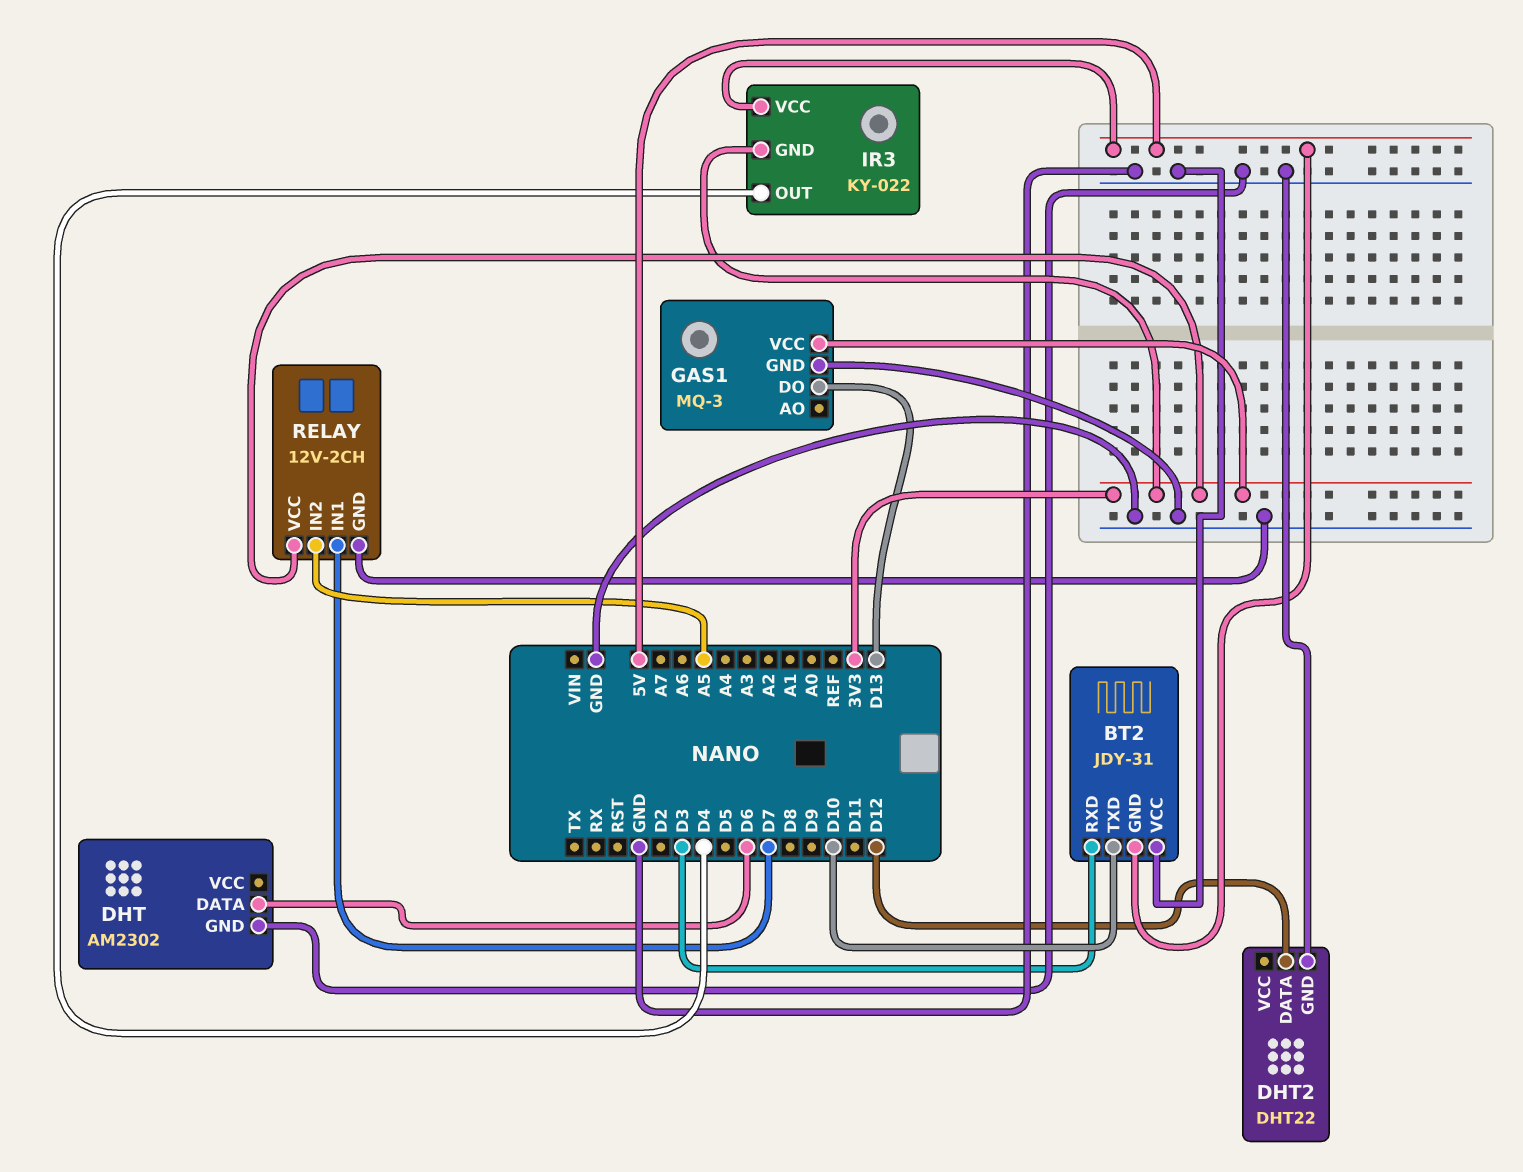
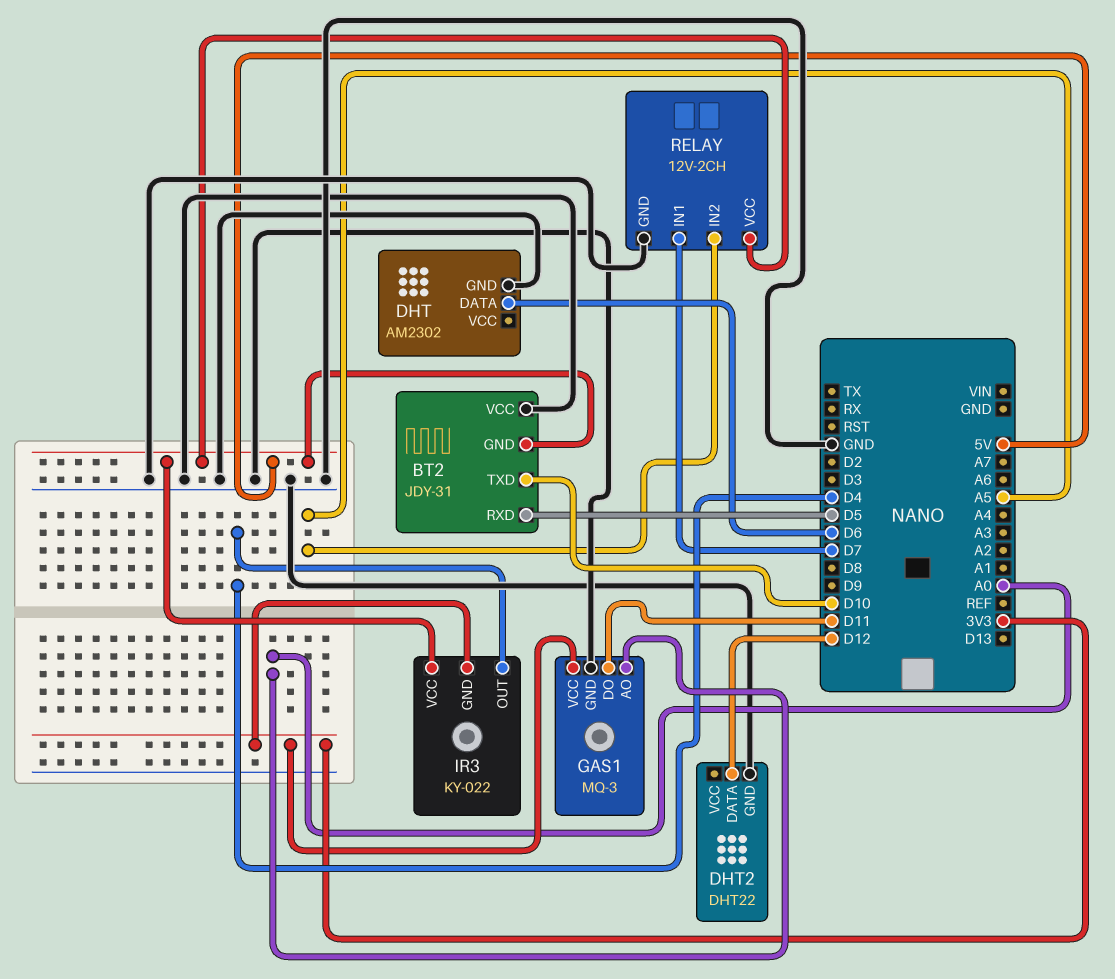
BT2 pin RXD: D3 -> D5
GAS1 pin AO: none -> A0
GAS1 pin DO: D13 -> D11
RELAY pin VCC: 3V3 -> 5V

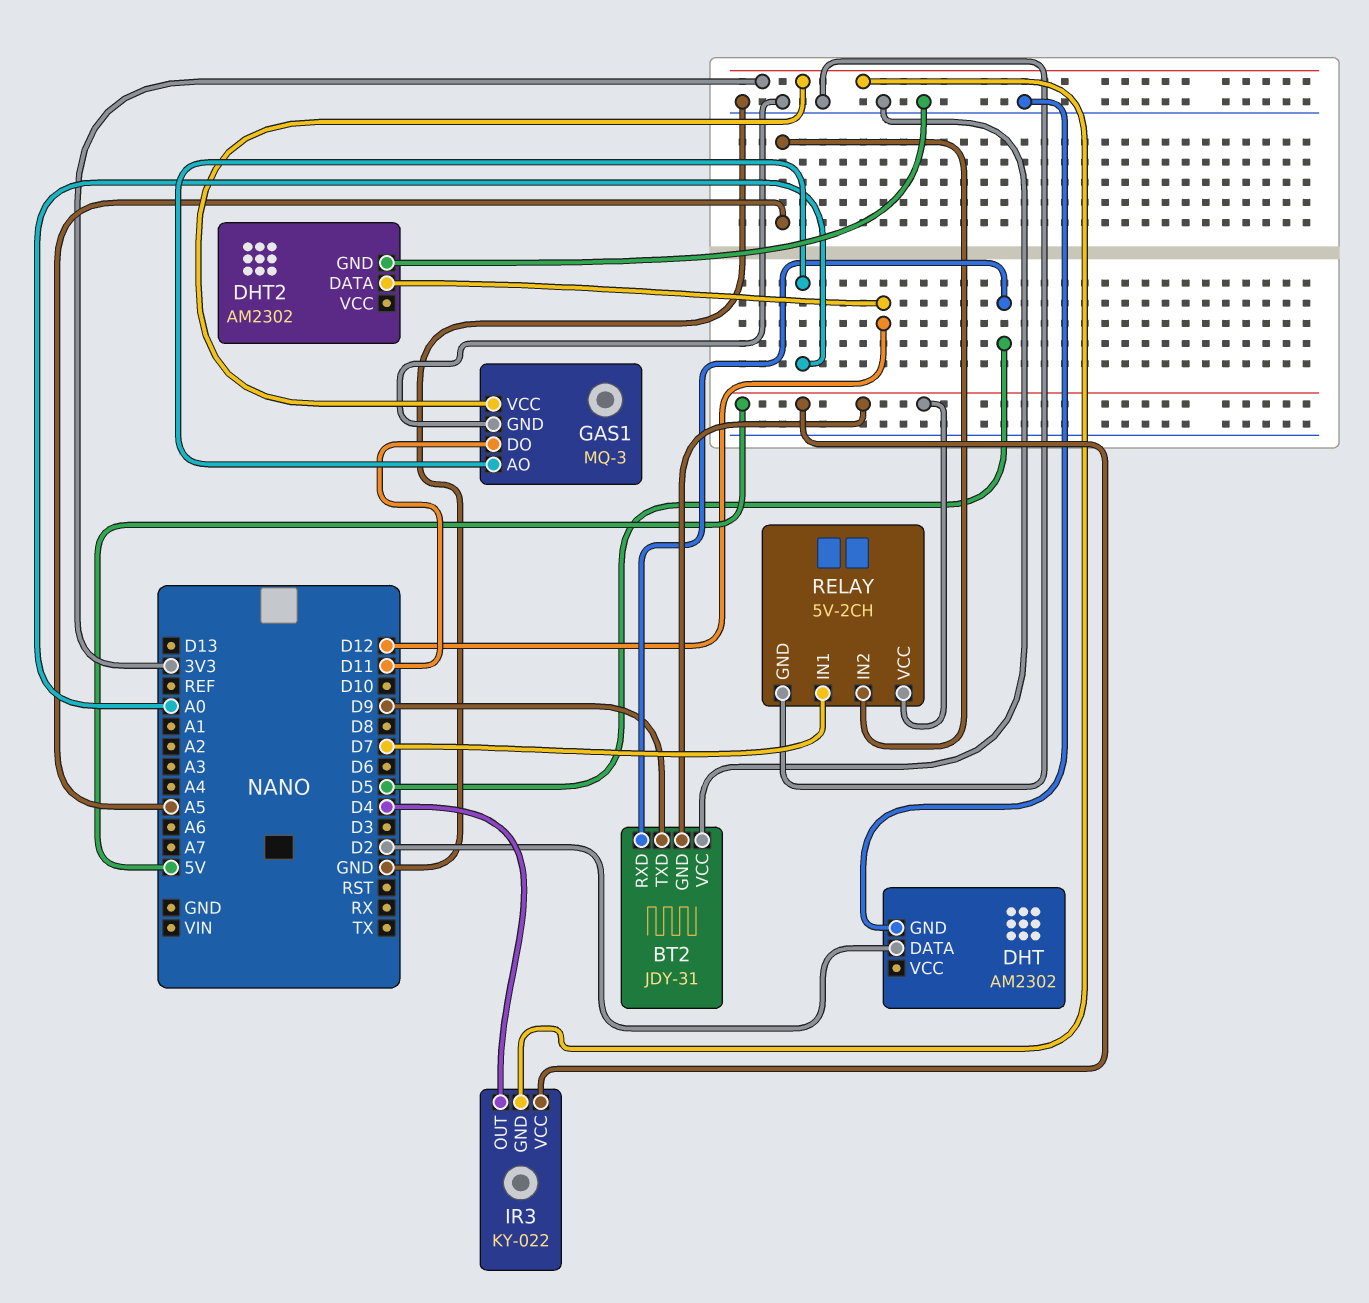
BT2 pin TXD: D10 -> D9
DHT pin DATA: D6 -> D2
DHT2: DHT22 -> AM2302
RELAY: 12V-2CH -> 5V-2CH

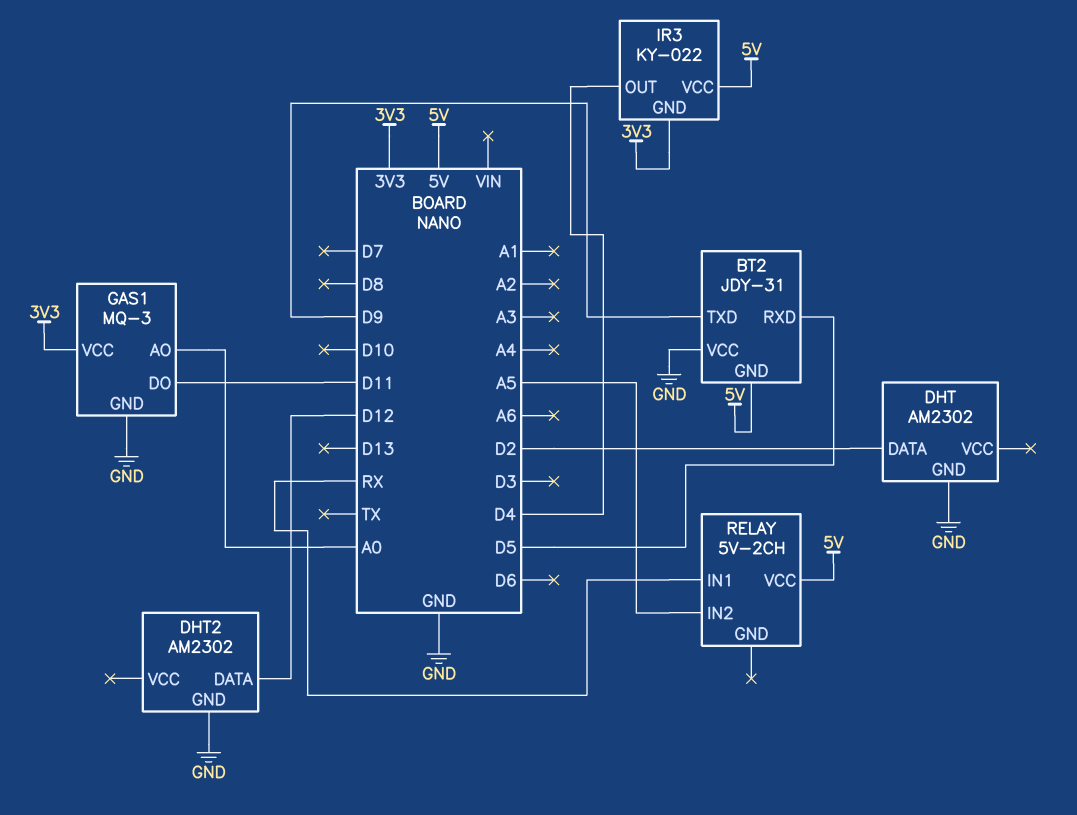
RELAY pin GND: GND -> none
RELAY pin IN1: D7 -> RX

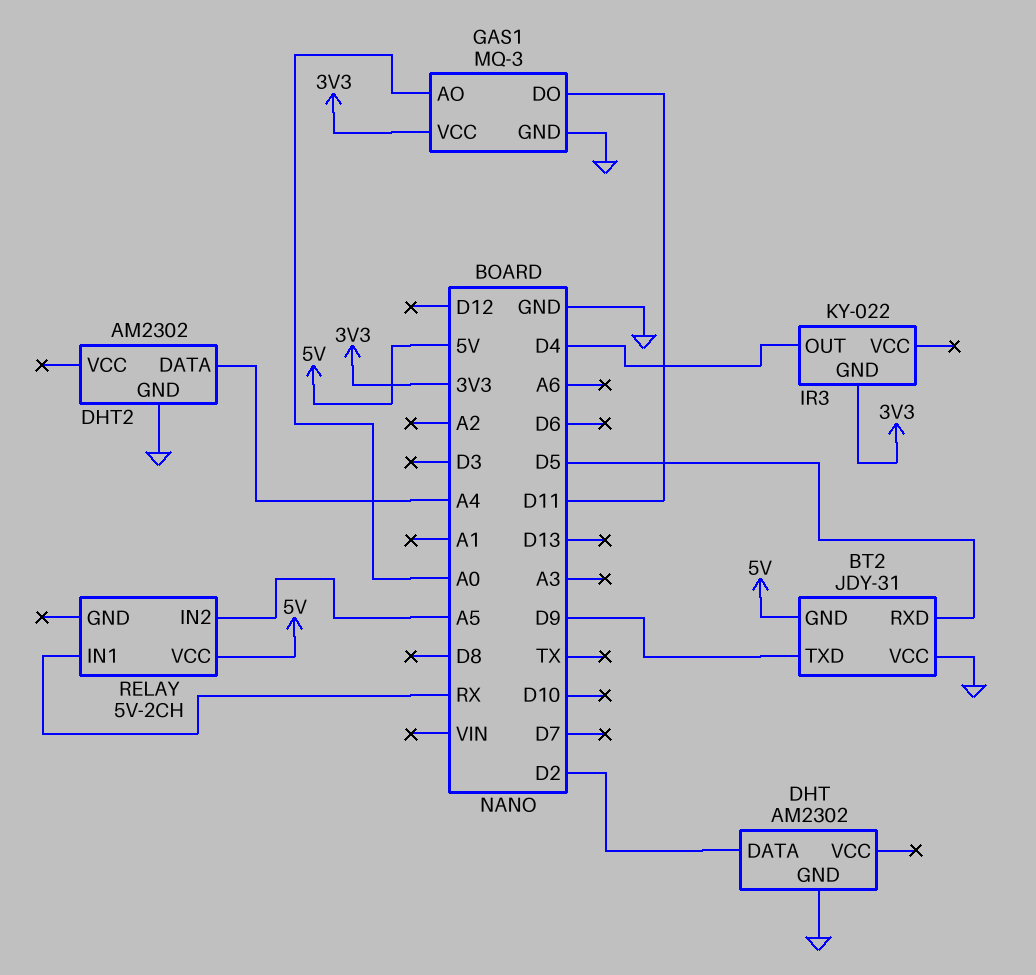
DHT2 pin DATA: D12 -> A4
IR3 pin VCC: 5V -> none

